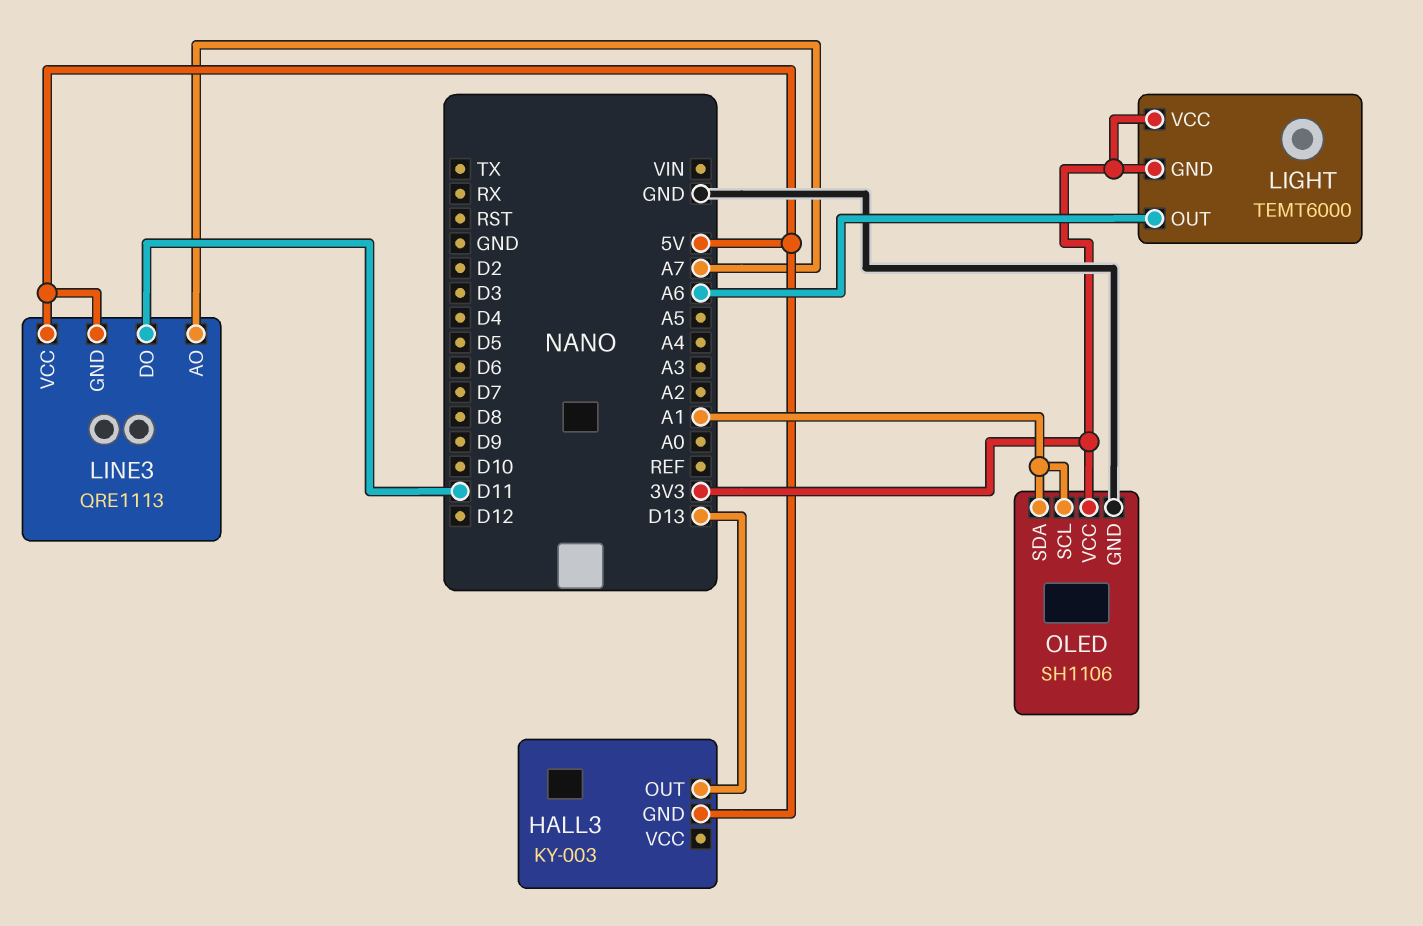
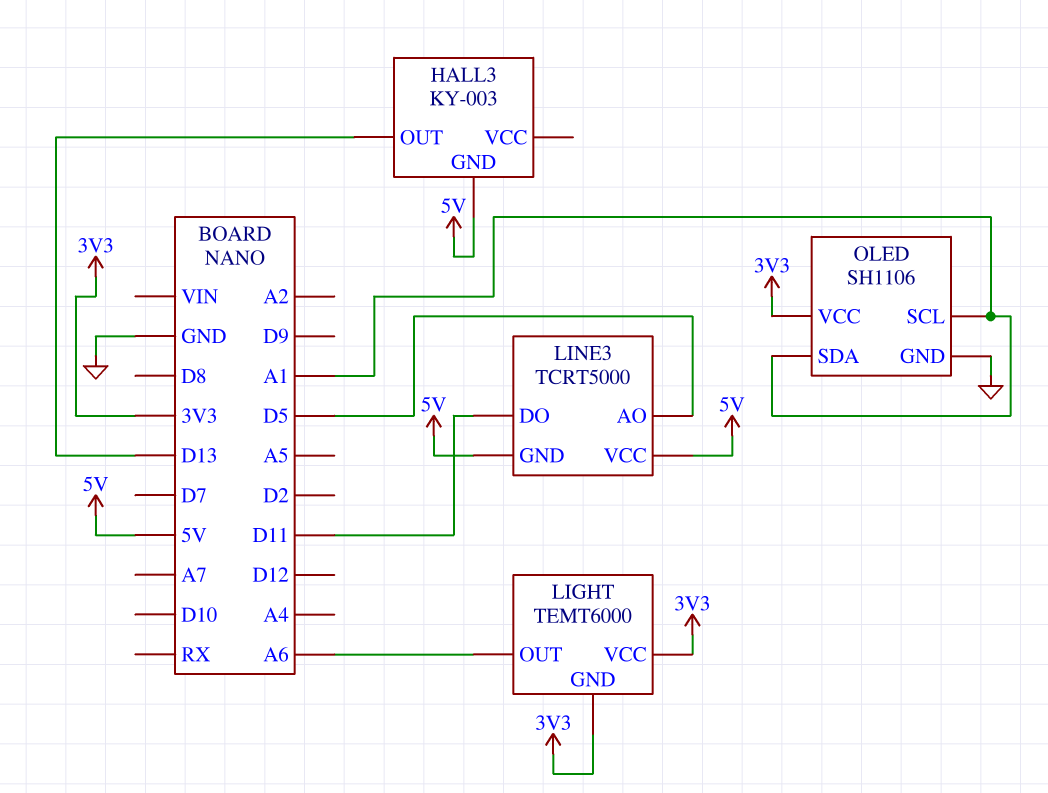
LINE3: QRE1113 -> TCRT5000
LINE3 pin AO: A7 -> D5

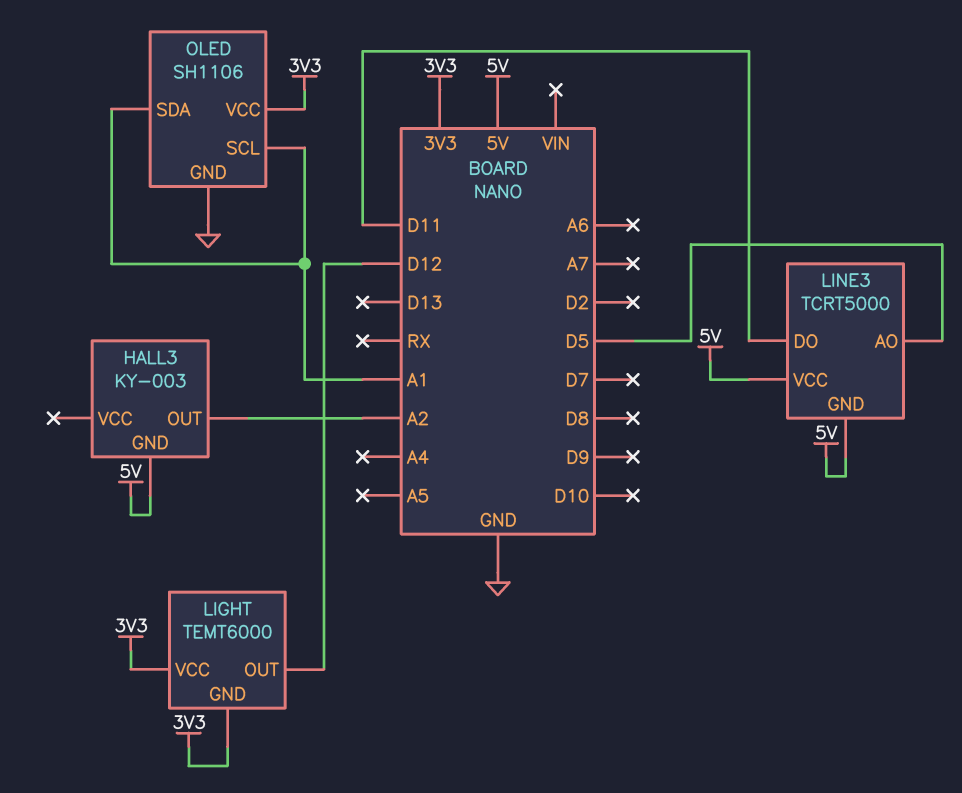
HALL3 pin OUT: D13 -> A2
LIGHT pin OUT: A6 -> D12

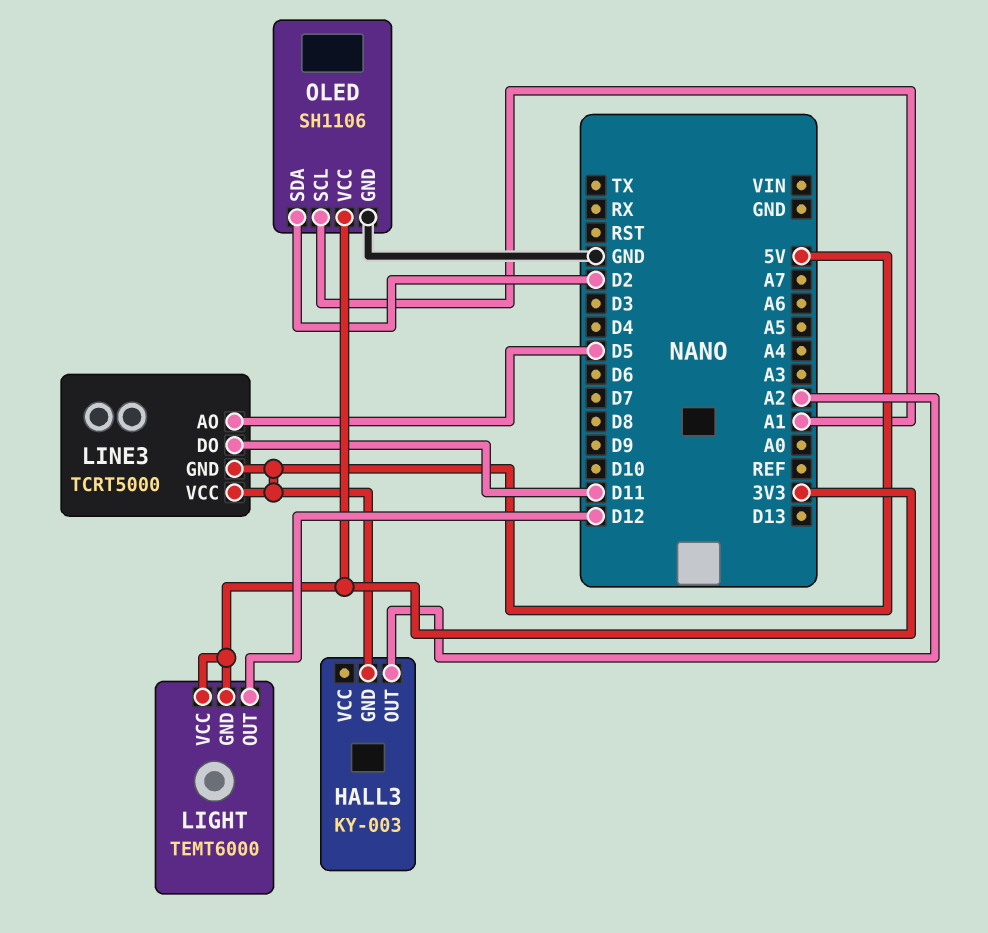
OLED pin SDA: A1 -> D2

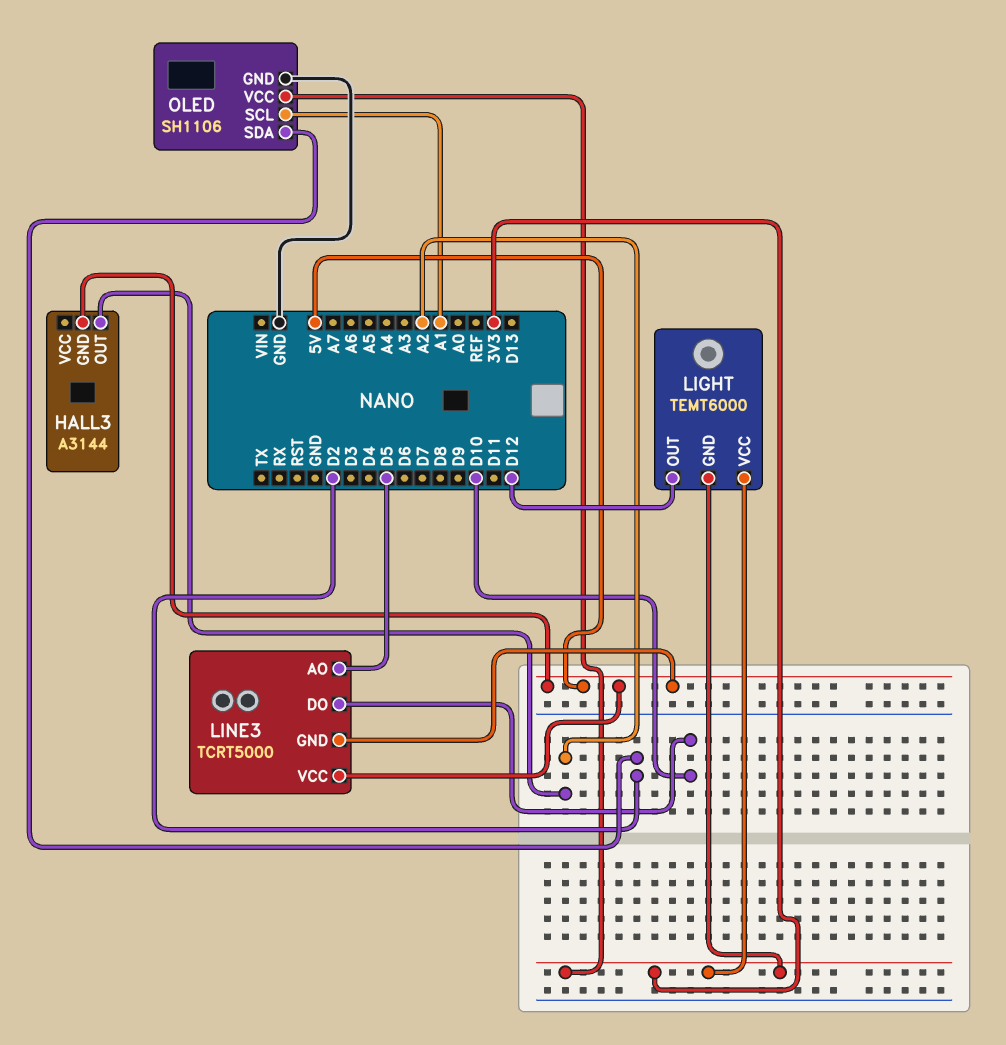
HALL3: KY-003 -> A3144
LINE3 pin DO: D11 -> D10

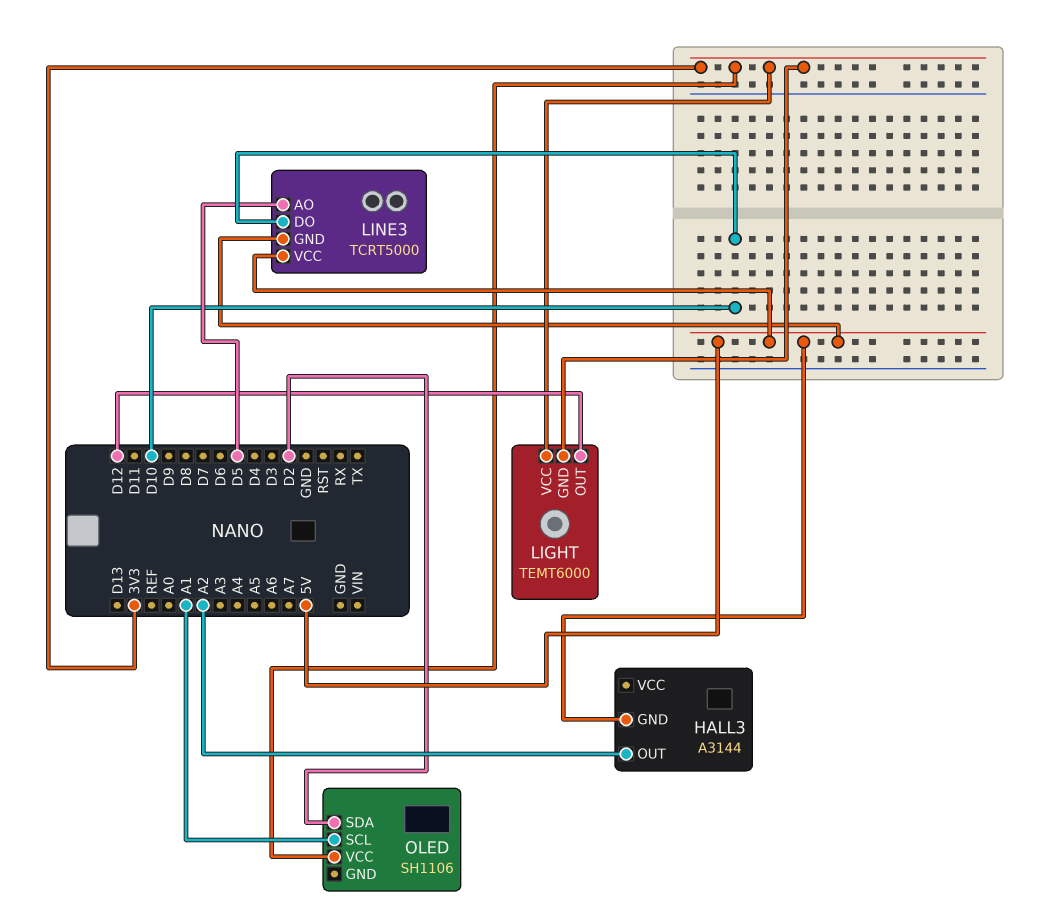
OLED pin GND: GND -> none

